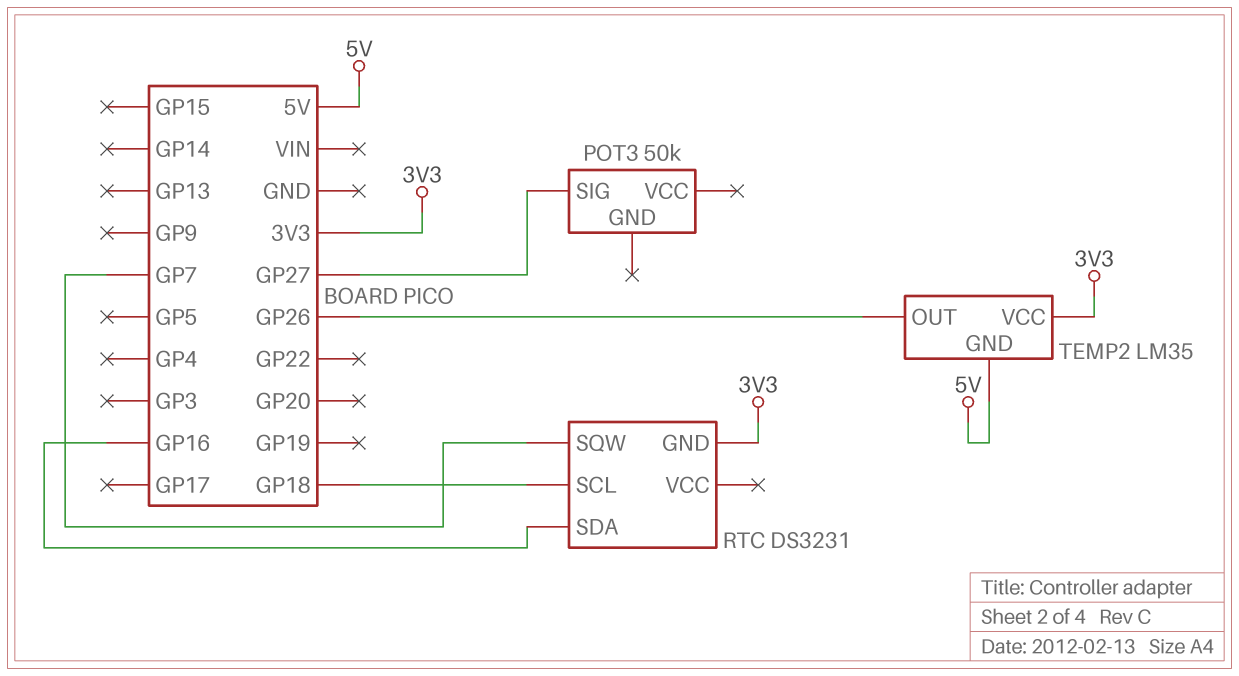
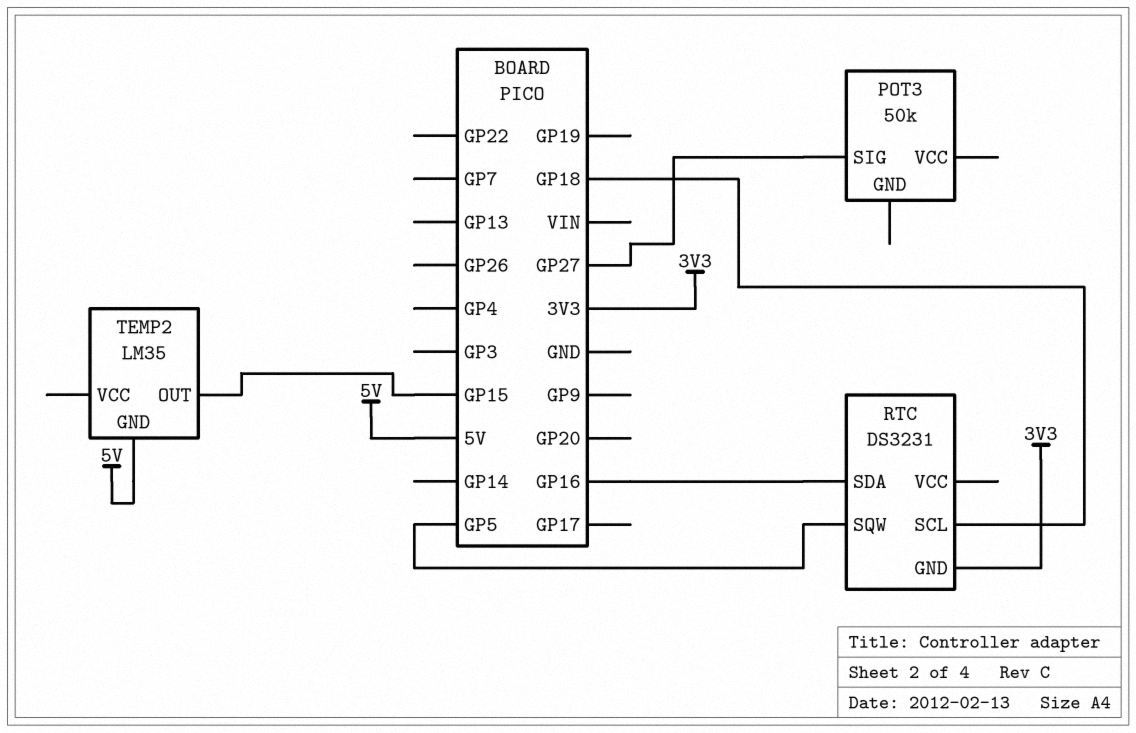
RTC pin SQW: GP7 -> GP5
TEMP2 pin OUT: GP26 -> GP15
TEMP2 pin VCC: 3V3 -> none

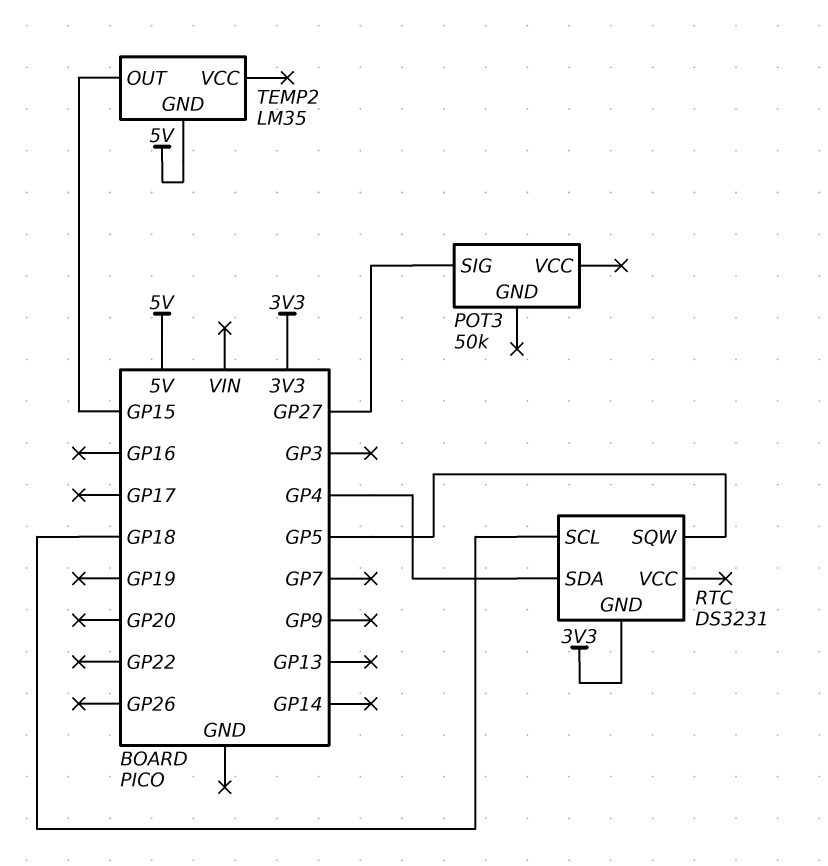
RTC pin SDA: GP16 -> GP4

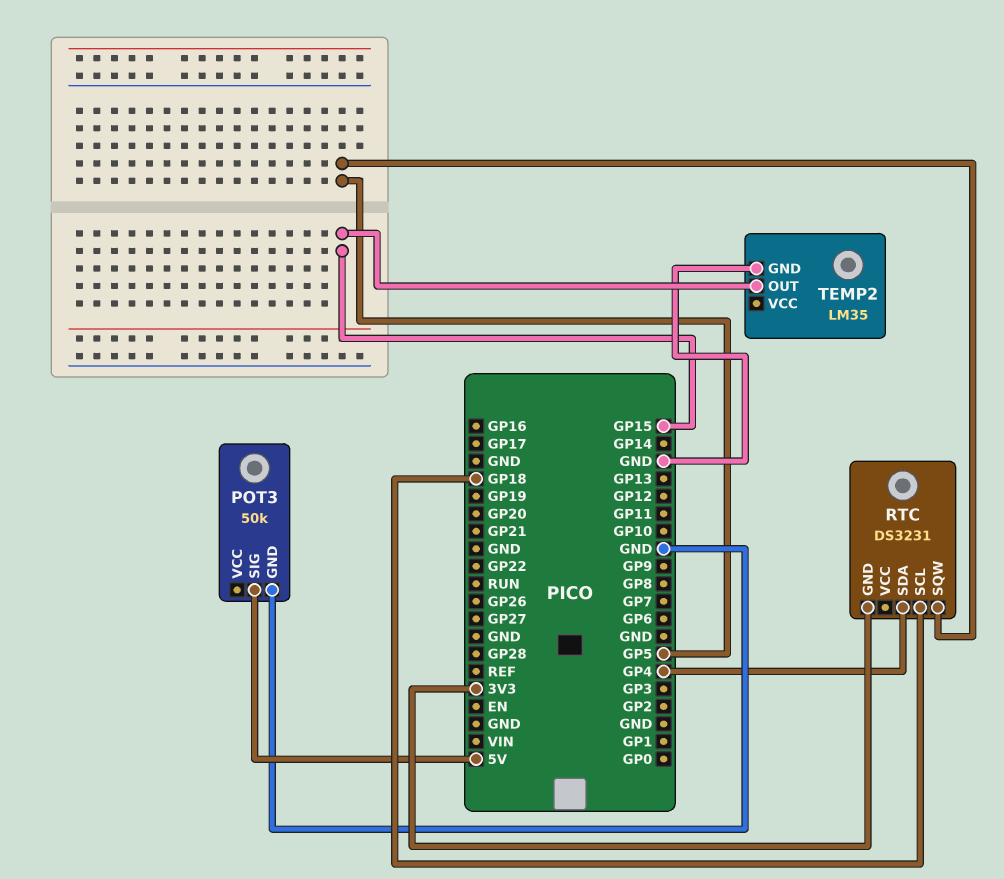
POT3 pin GND: none -> GND
POT3 pin SIG: GP27 -> 5V
TEMP2 pin GND: 5V -> GND

